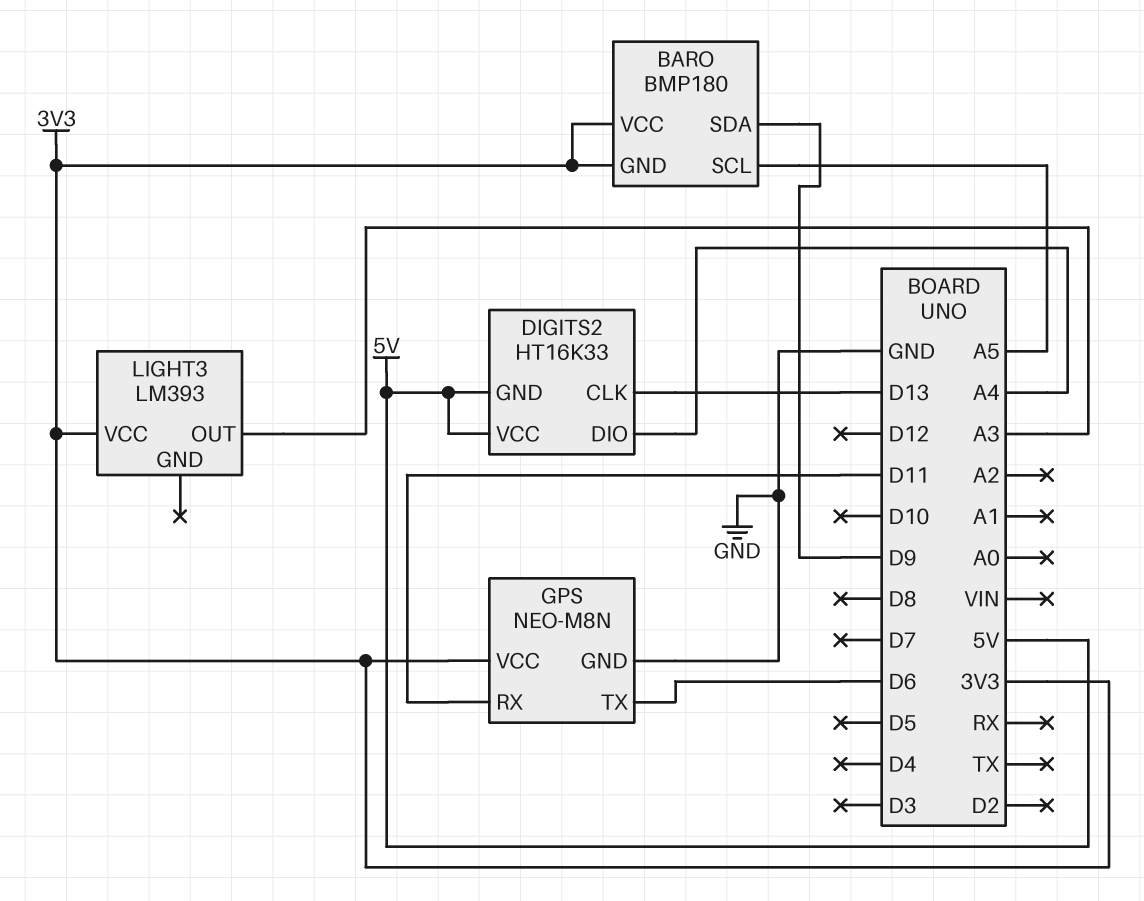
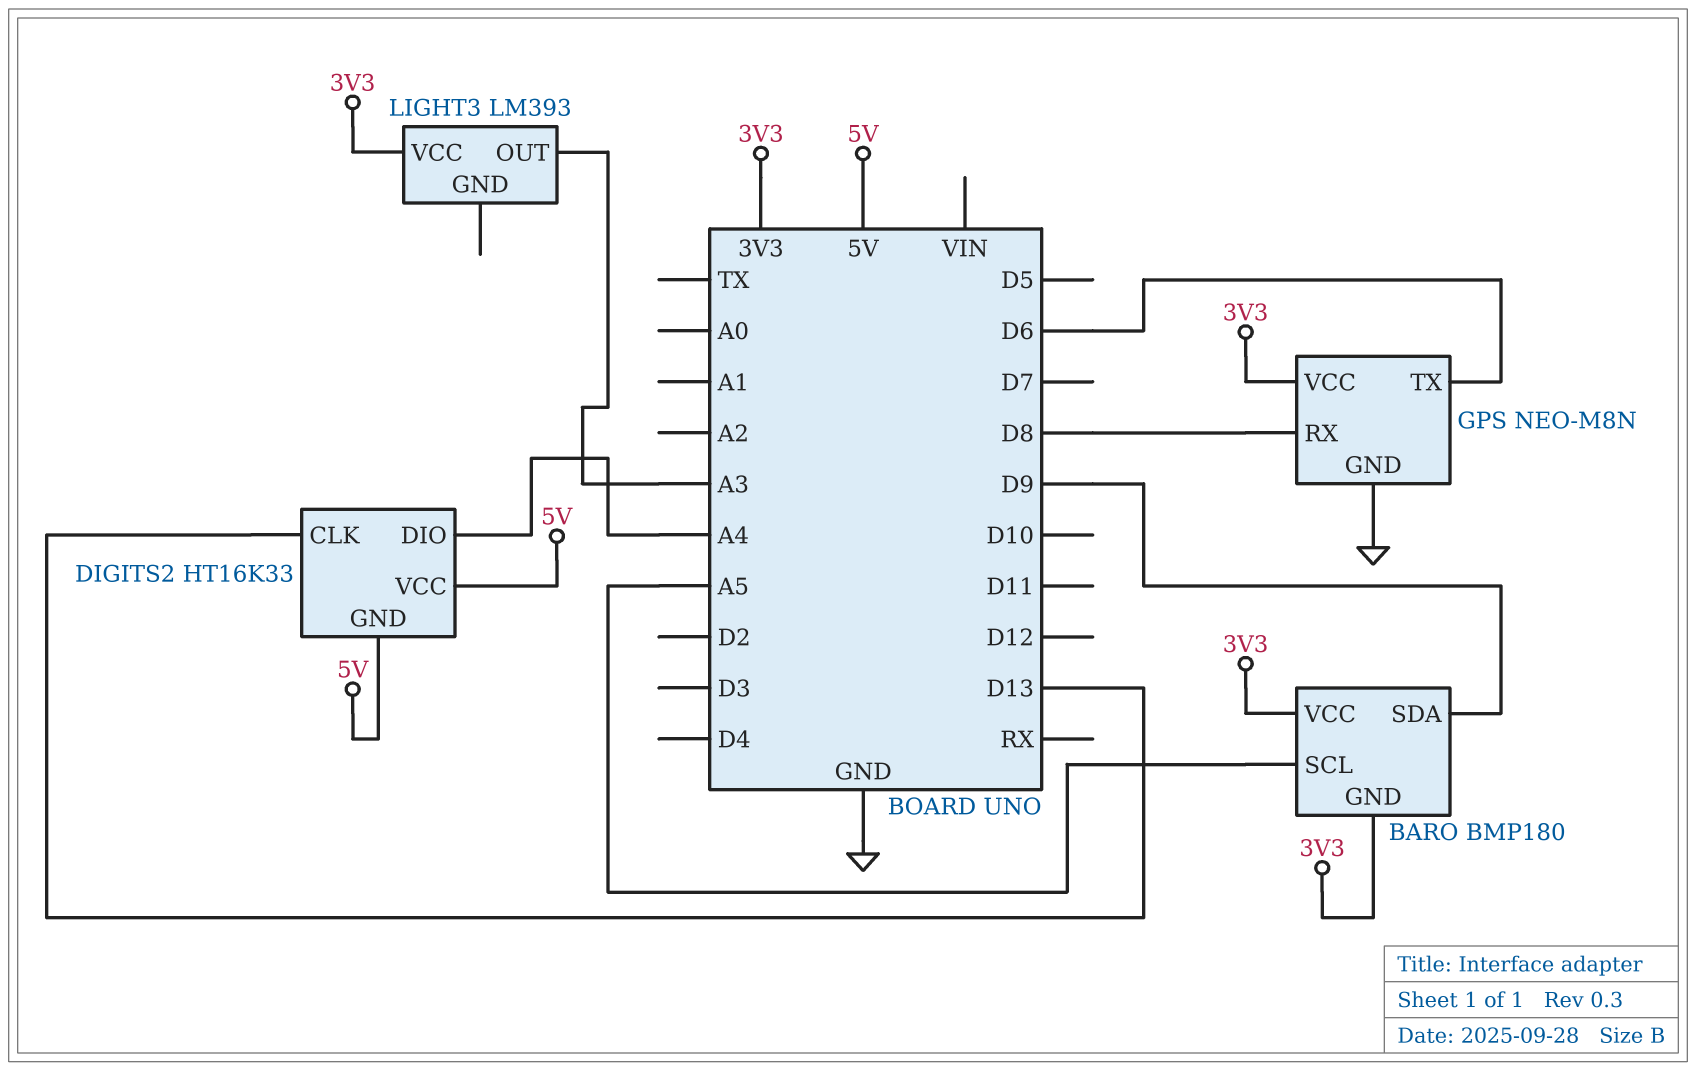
GPS pin RX: D11 -> D8

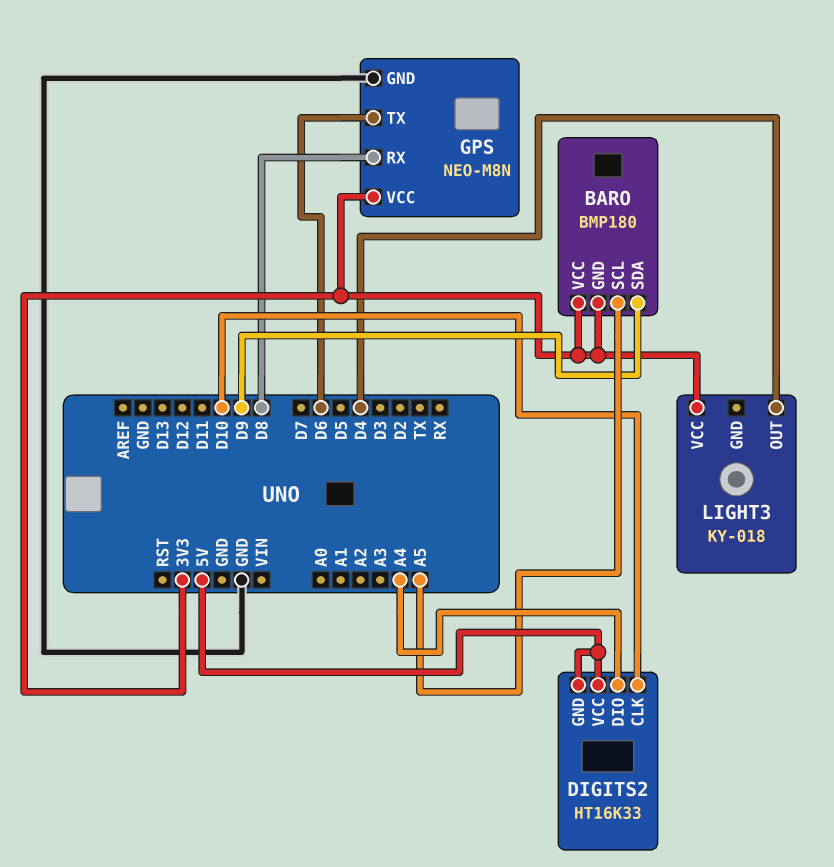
DIGITS2 pin CLK: D13 -> D10
LIGHT3: LM393 -> KY-018
LIGHT3 pin OUT: A3 -> D4

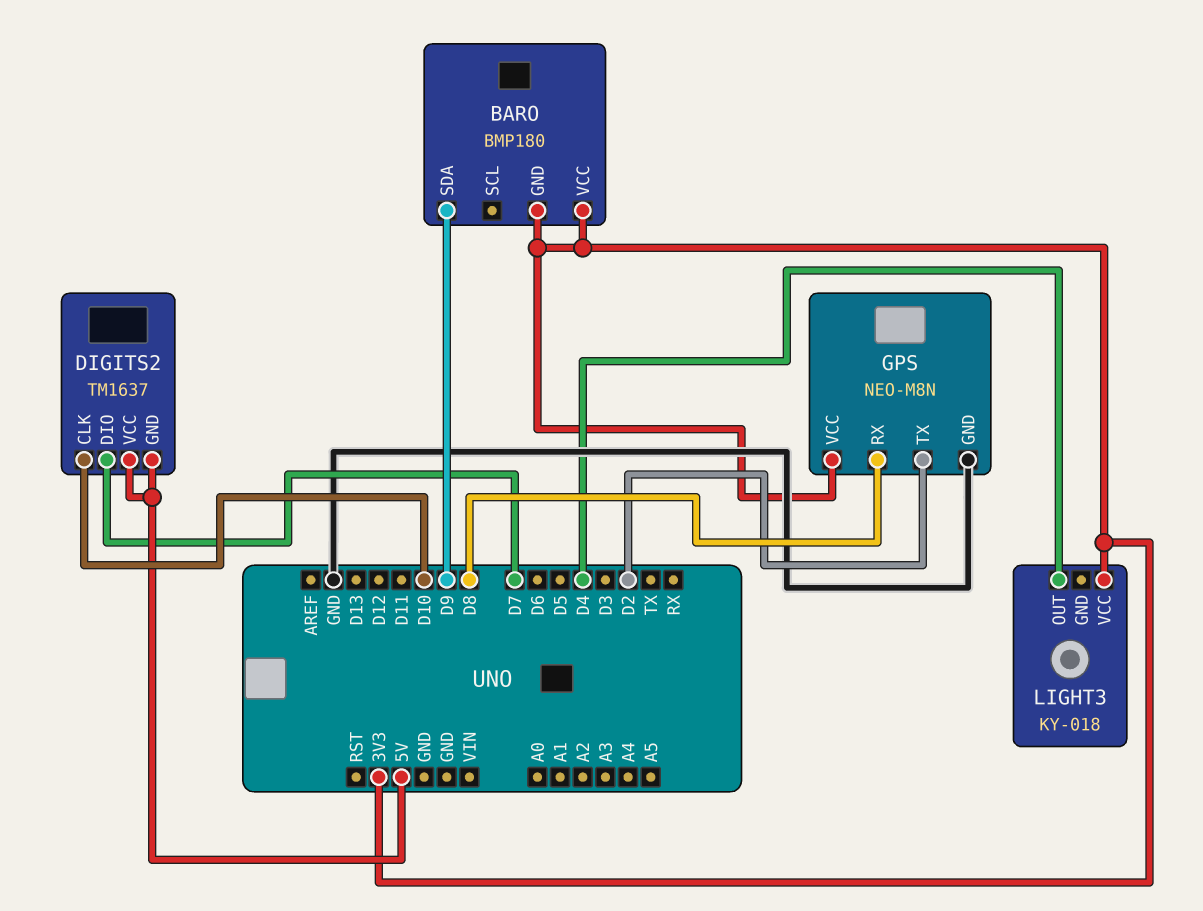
BARO pin SCL: A5 -> none
DIGITS2: HT16K33 -> TM1637
DIGITS2 pin DIO: A4 -> D7
GPS pin TX: D6 -> D2

